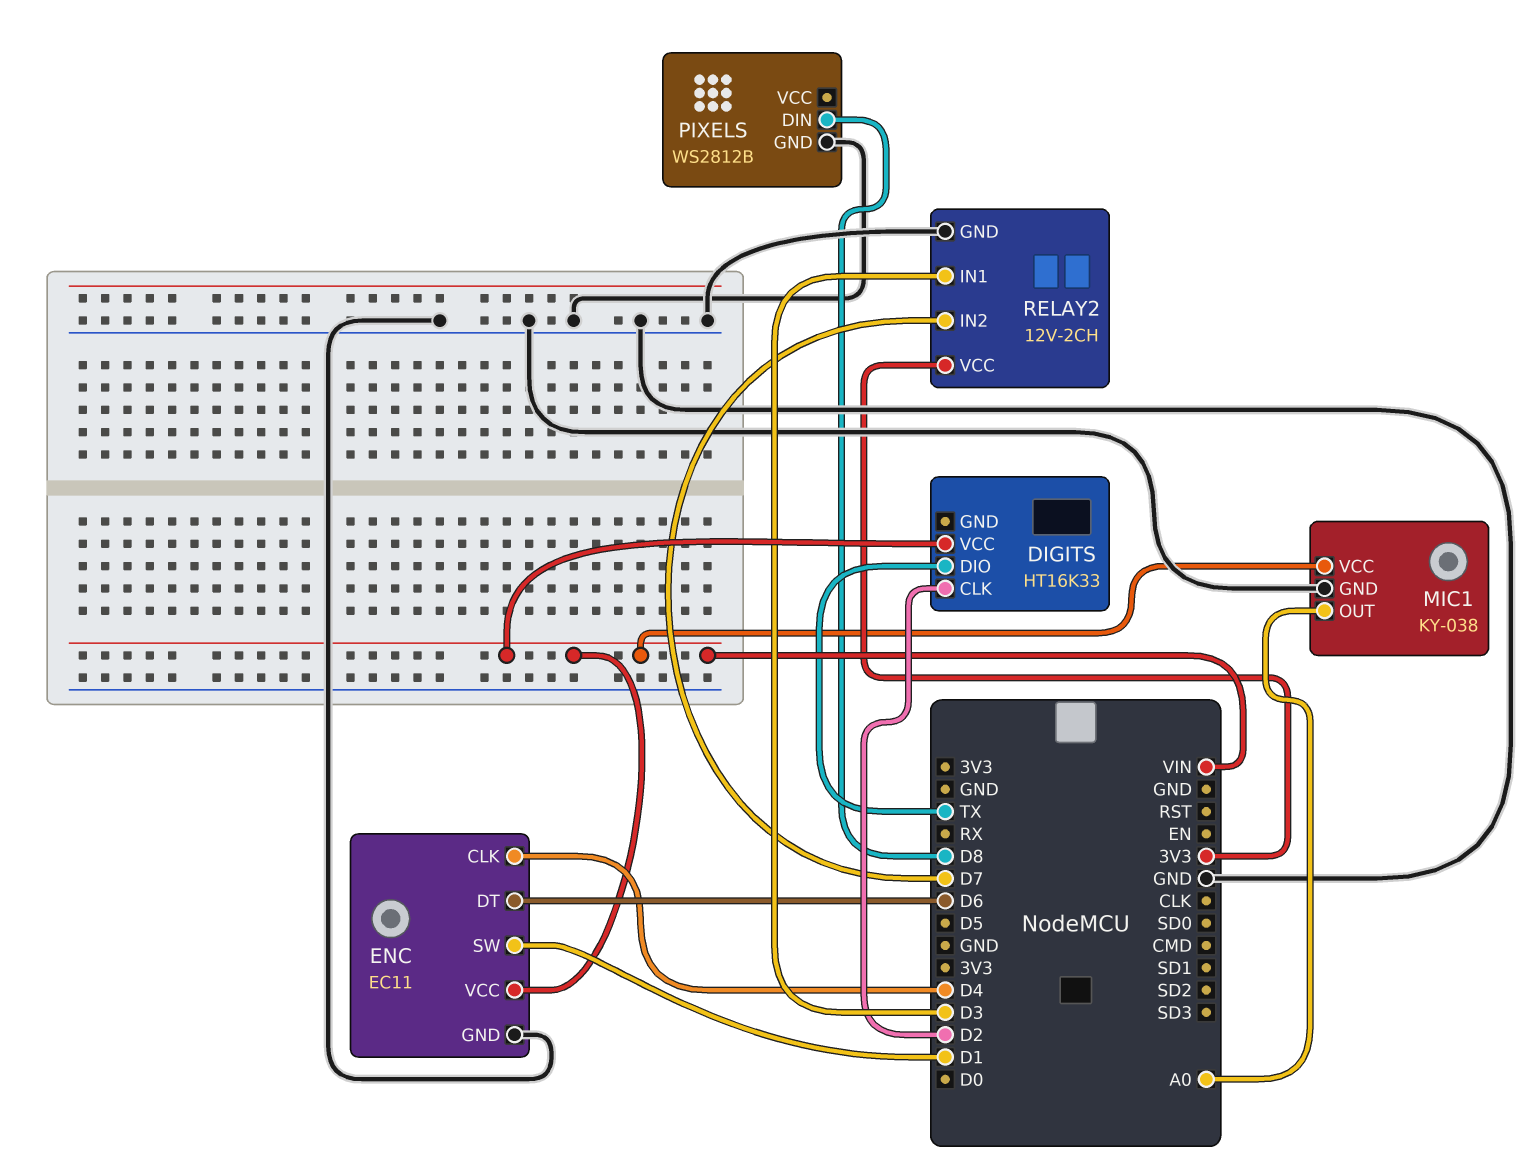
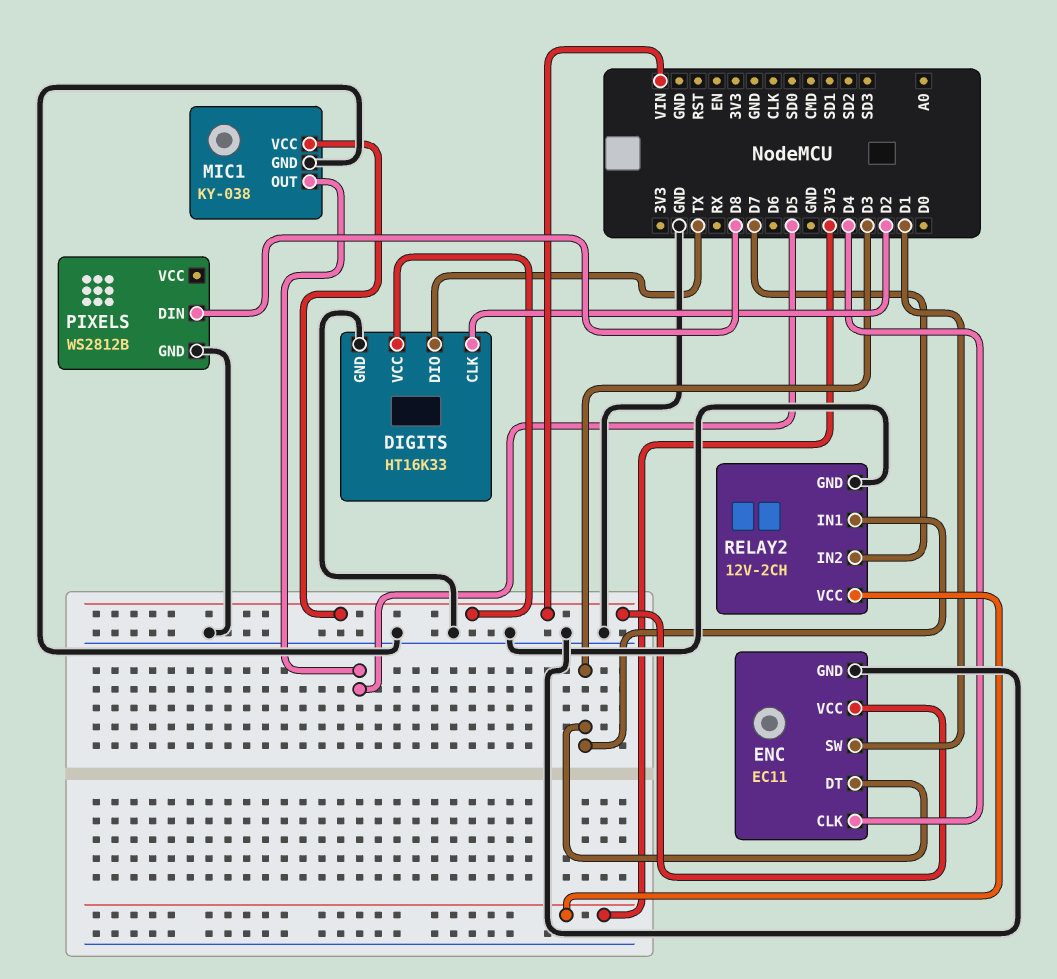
DIGITS pin GND: none -> GND
ENC pin DT: D6 -> D3
MIC1 pin OUT: A0 -> D5

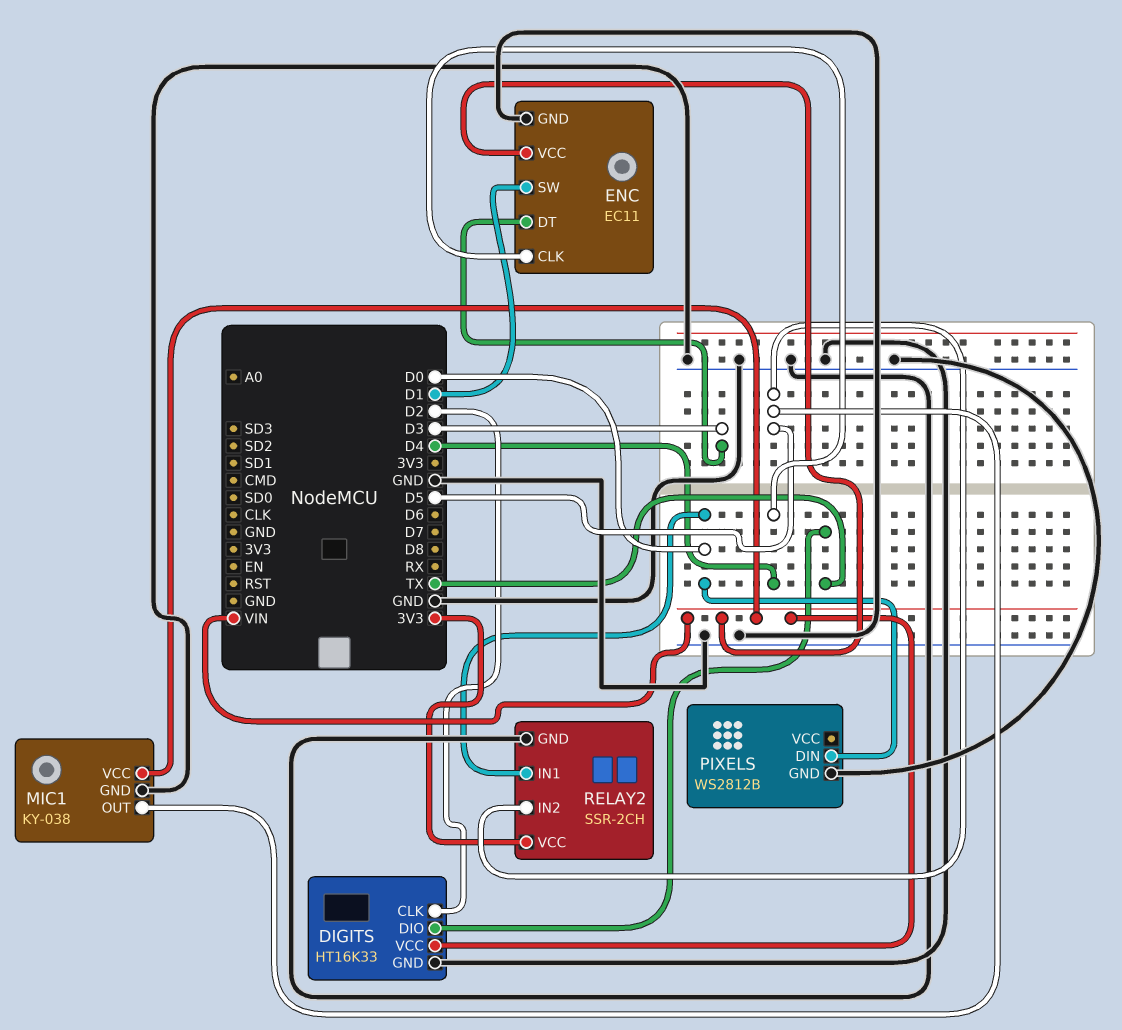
PIXELS pin DIN: D8 -> D0
RELAY2: 12V-2CH -> SSR-2CH
RELAY2 pin IN1: D3 -> D0
RELAY2 pin IN2: D7 -> D5

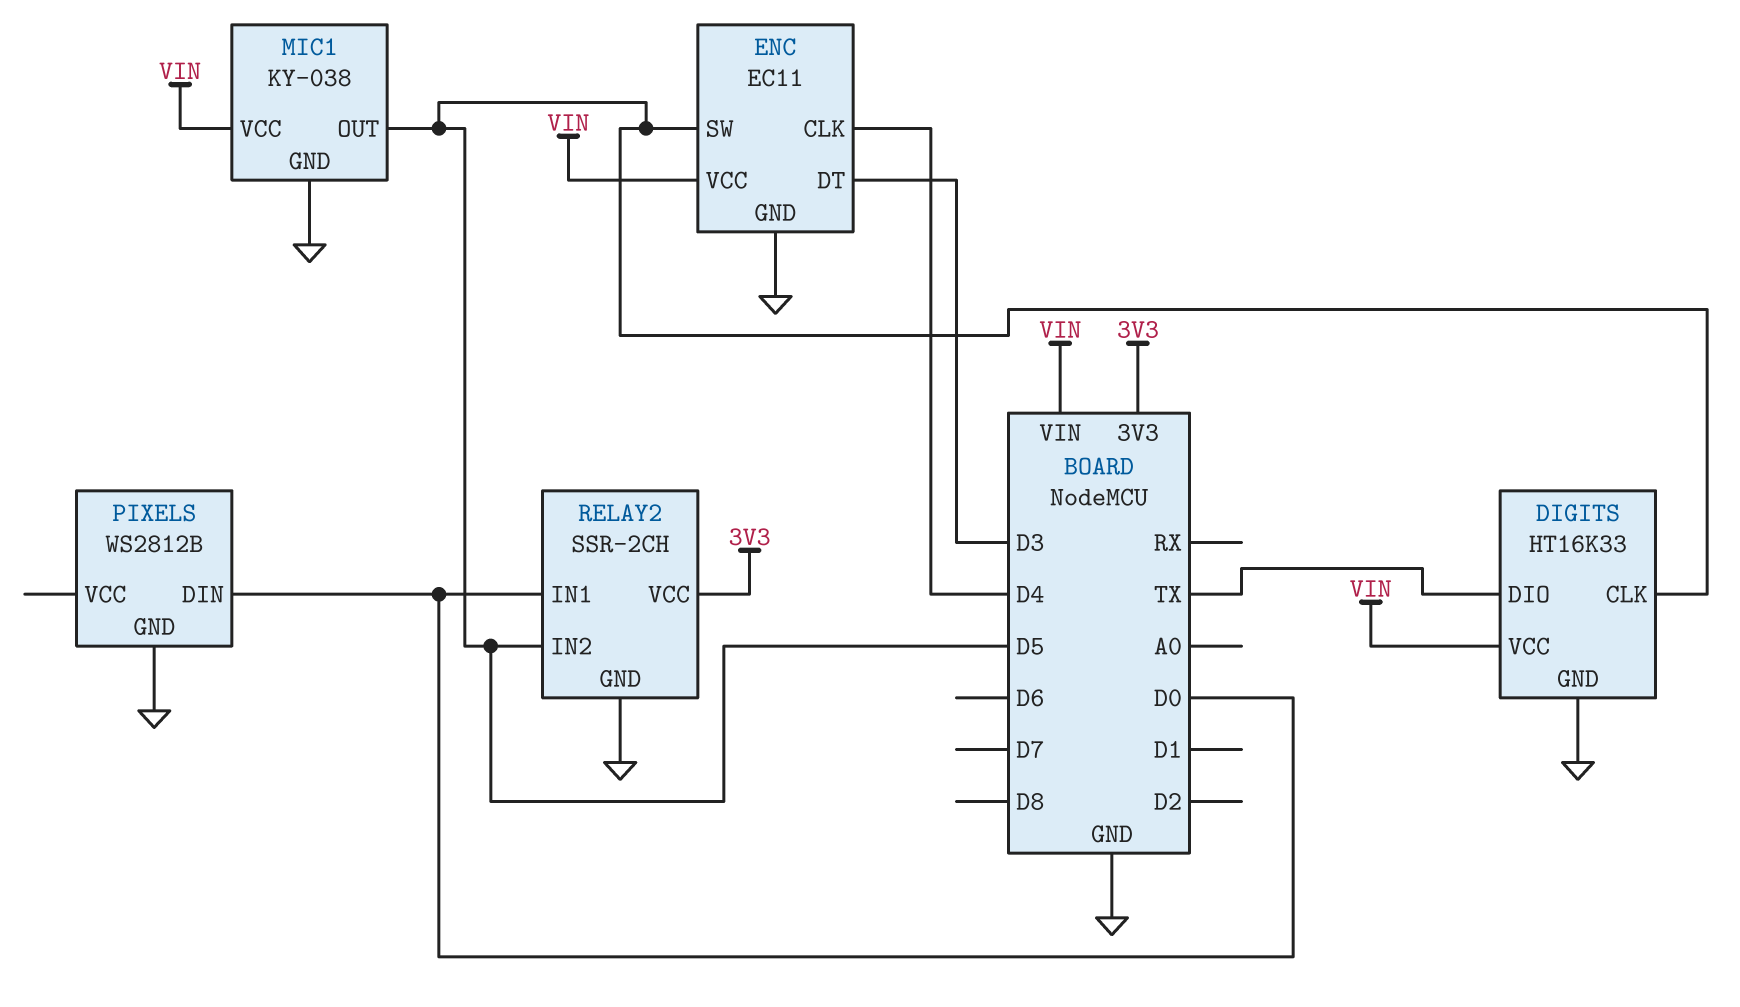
DIGITS pin CLK: D2 -> D5
ENC pin SW: D1 -> D5

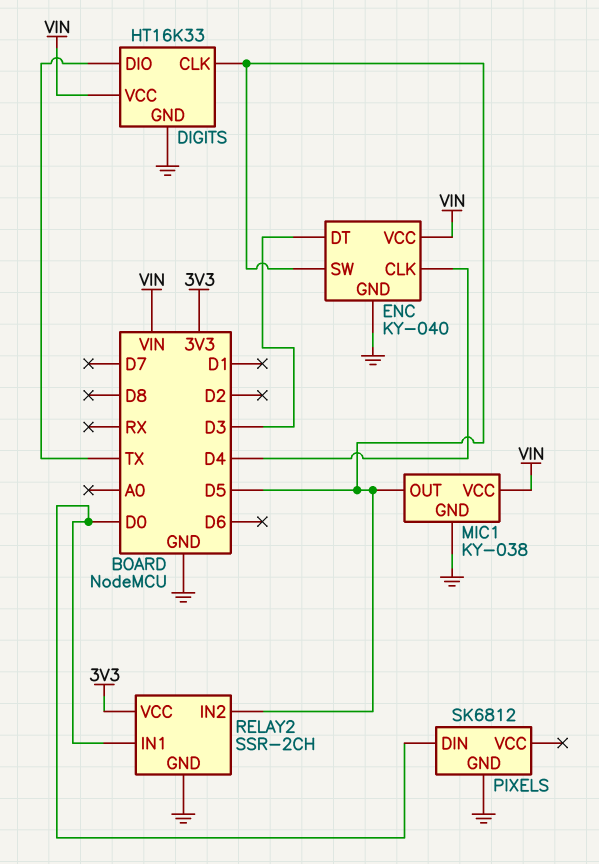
ENC: EC11 -> KY-040
PIXELS: WS2812B -> SK6812

